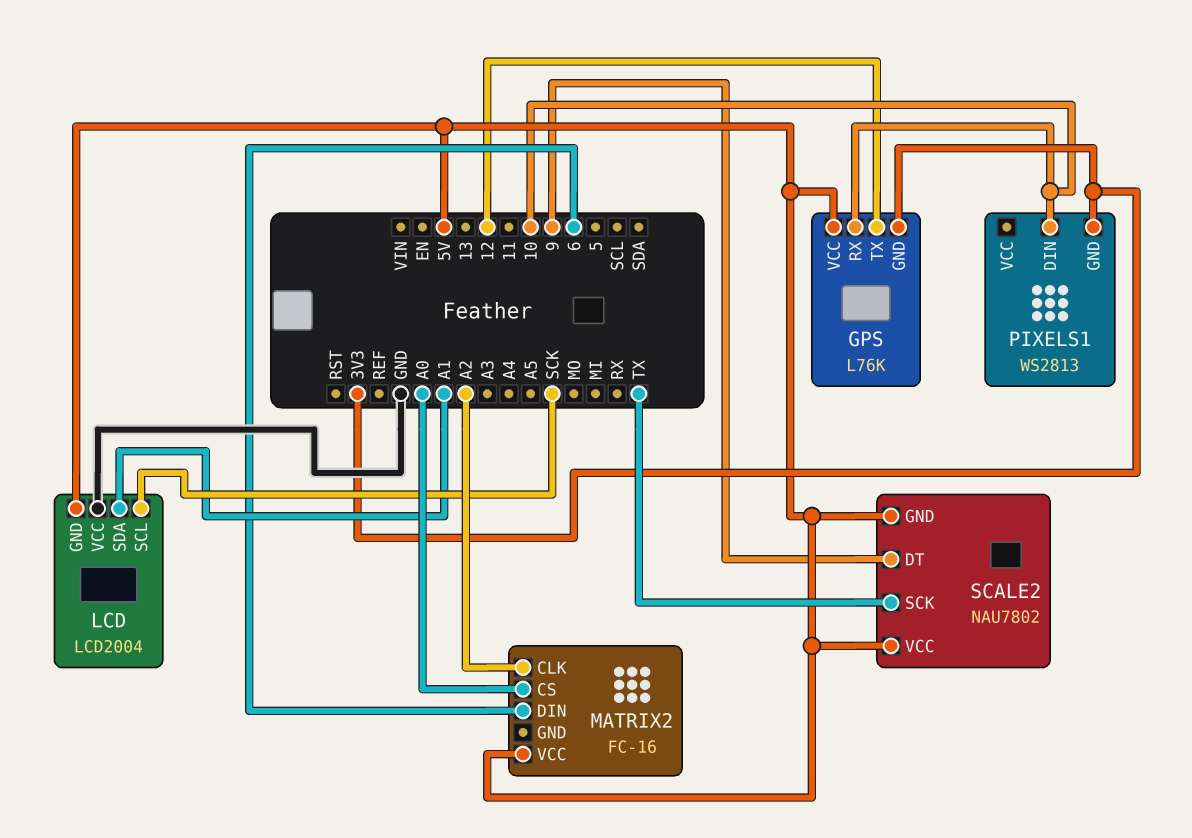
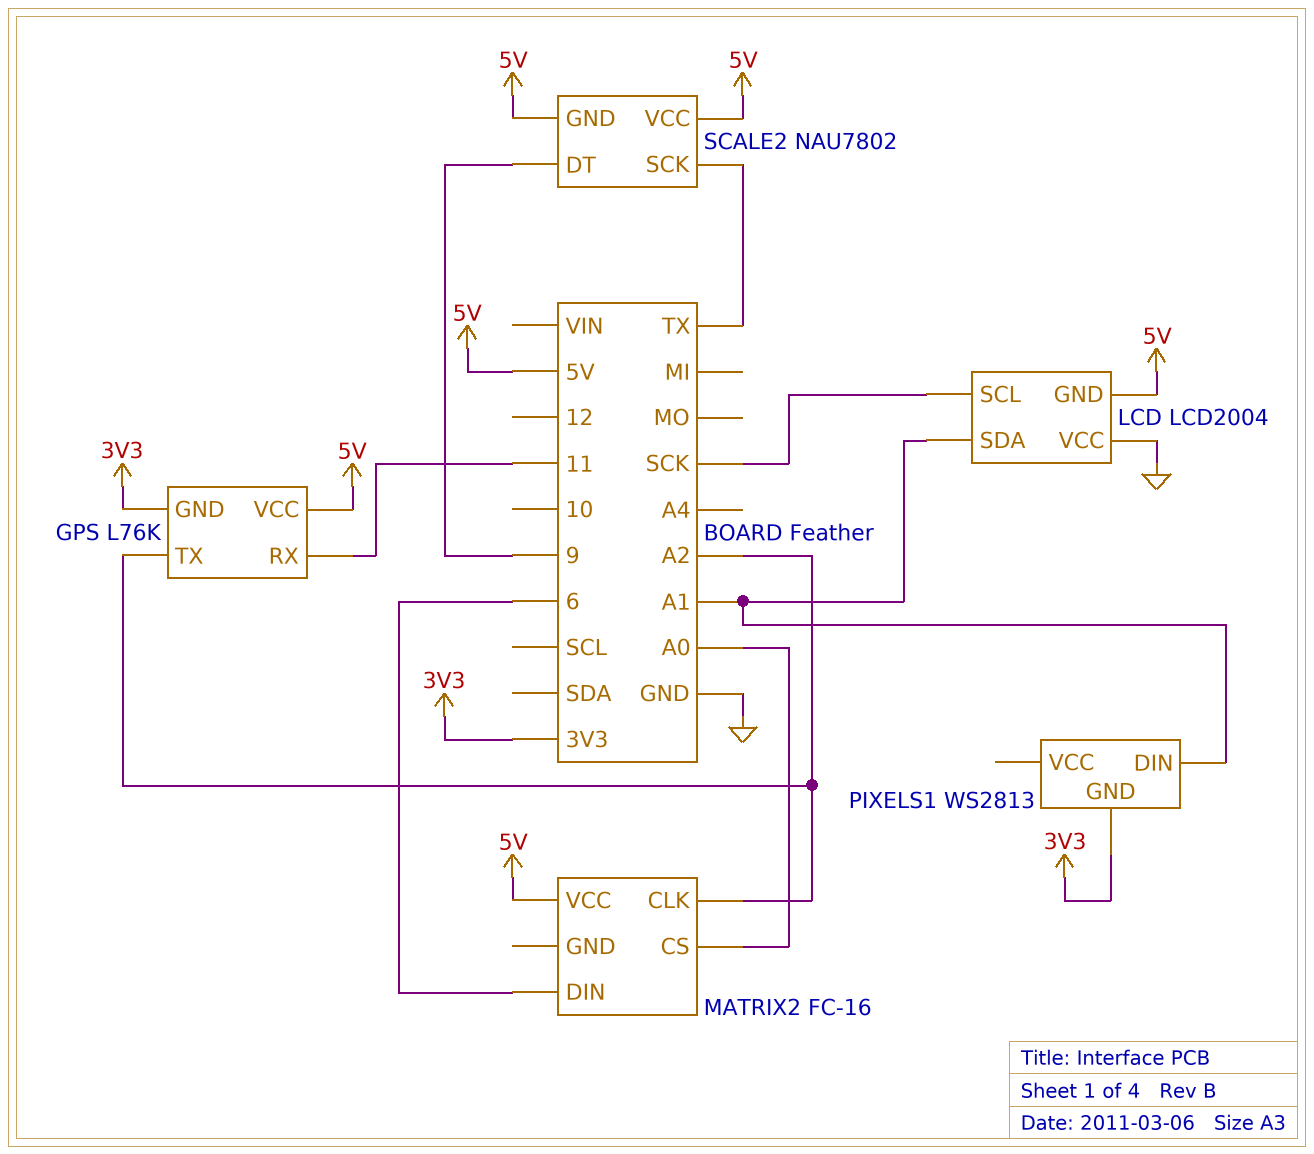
GPS pin RX: 10 -> 11
GPS pin TX: 12 -> A2
PIXELS1 pin DIN: 10 -> A1

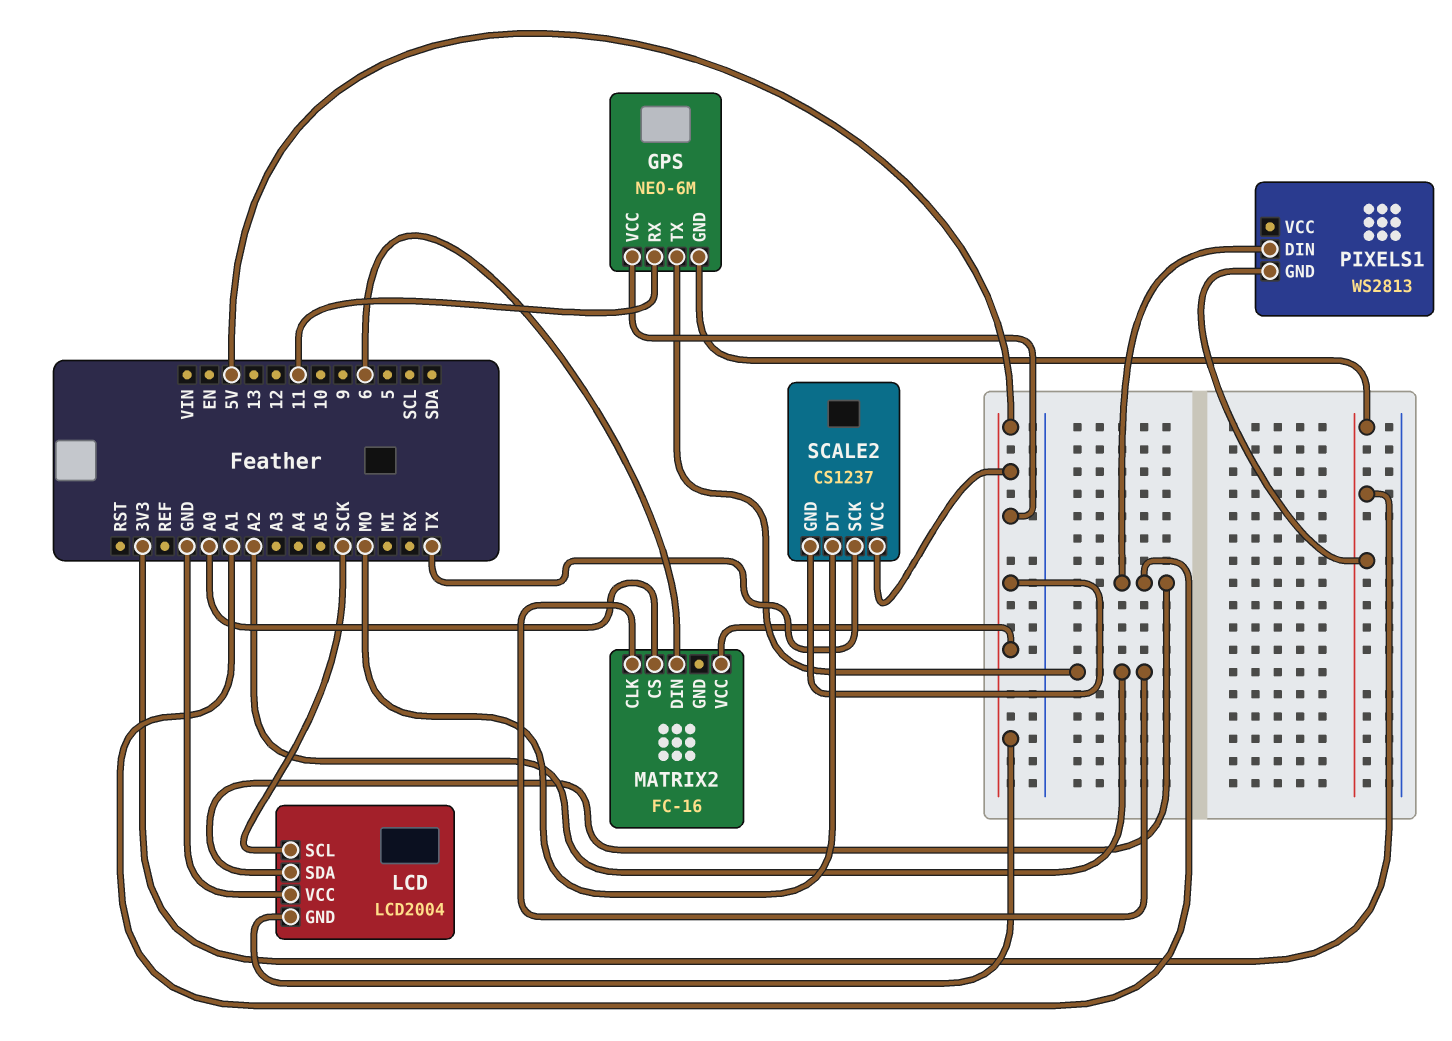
GPS: L76K -> NEO-6M
SCALE2: NAU7802 -> CS1237
SCALE2 pin DT: 9 -> MO

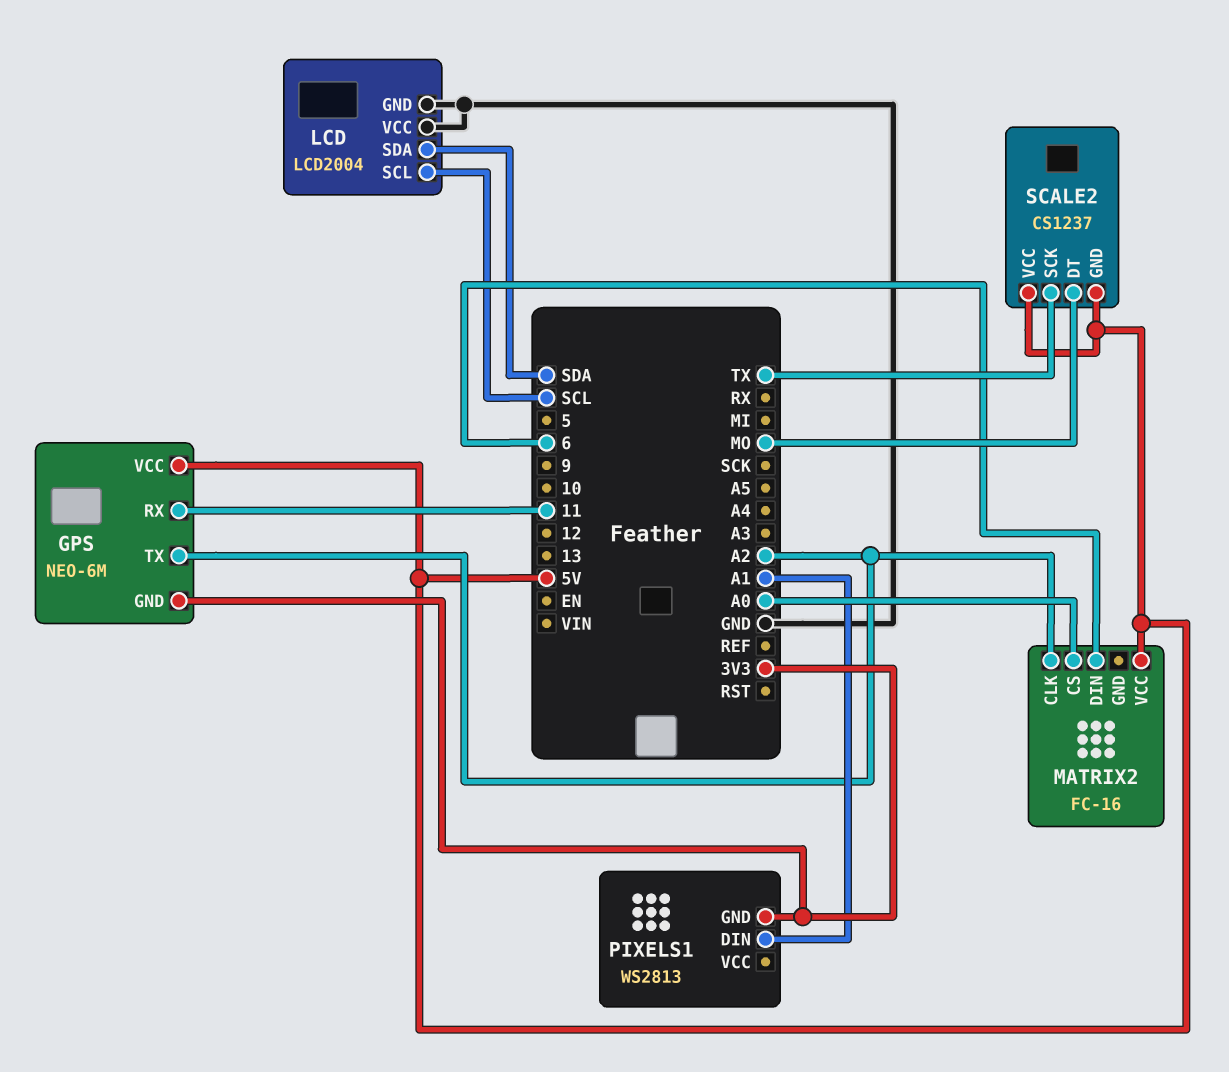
LCD pin GND: 5V -> GND
LCD pin SCL: SCK -> SCL
LCD pin SDA: A1 -> SDA

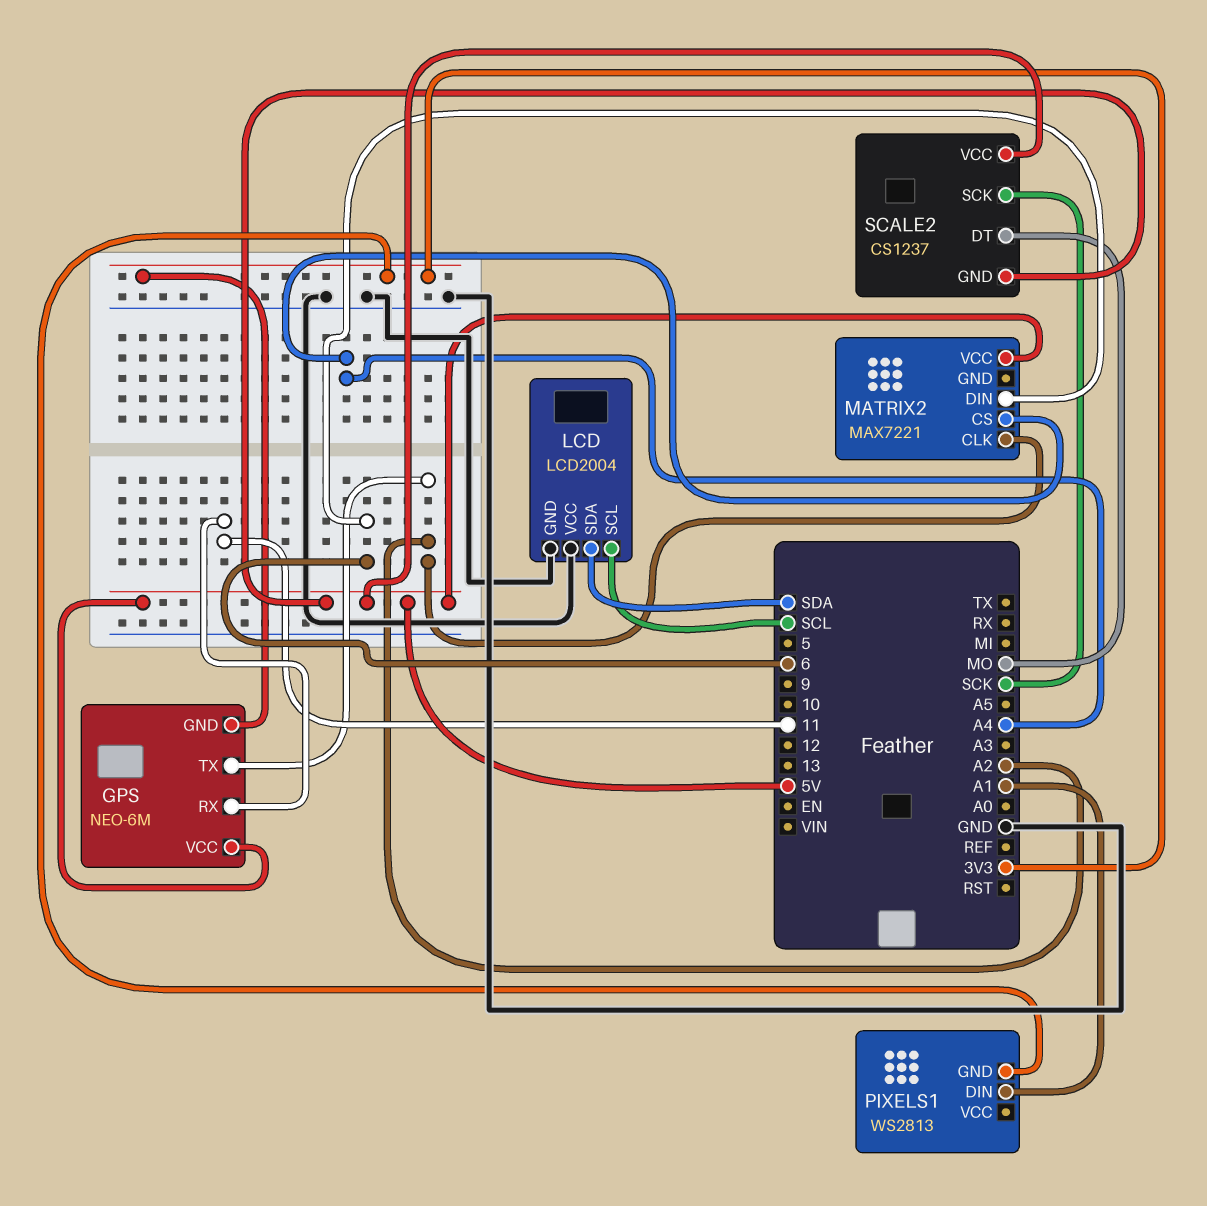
MATRIX2: FC-16 -> MAX7221
MATRIX2 pin CS: A0 -> A4
SCALE2 pin SCK: TX -> SCK

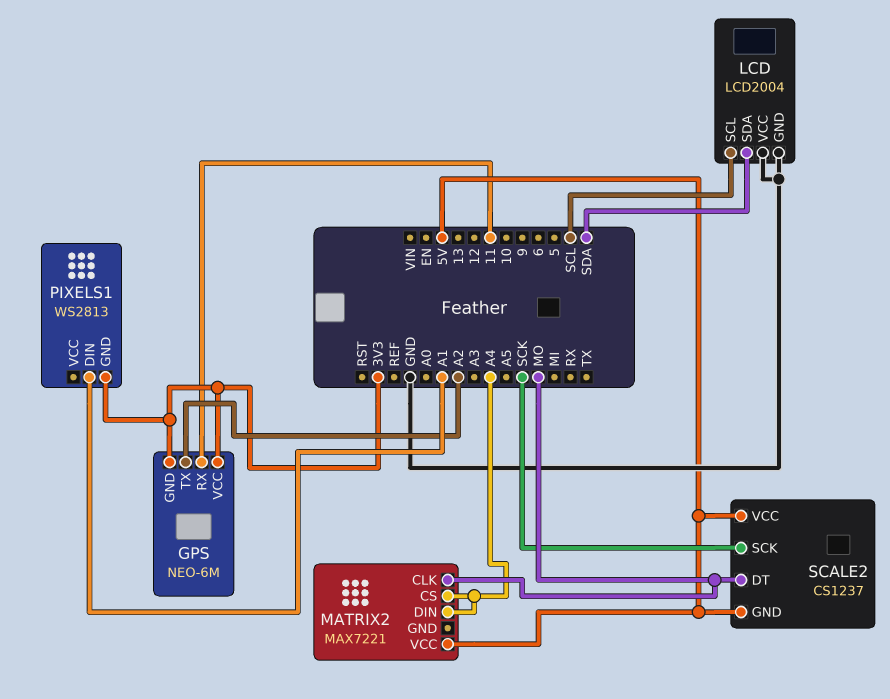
GPS pin VCC: 5V -> 3V3
MATRIX2 pin CLK: A2 -> MO
MATRIX2 pin DIN: 6 -> A4

